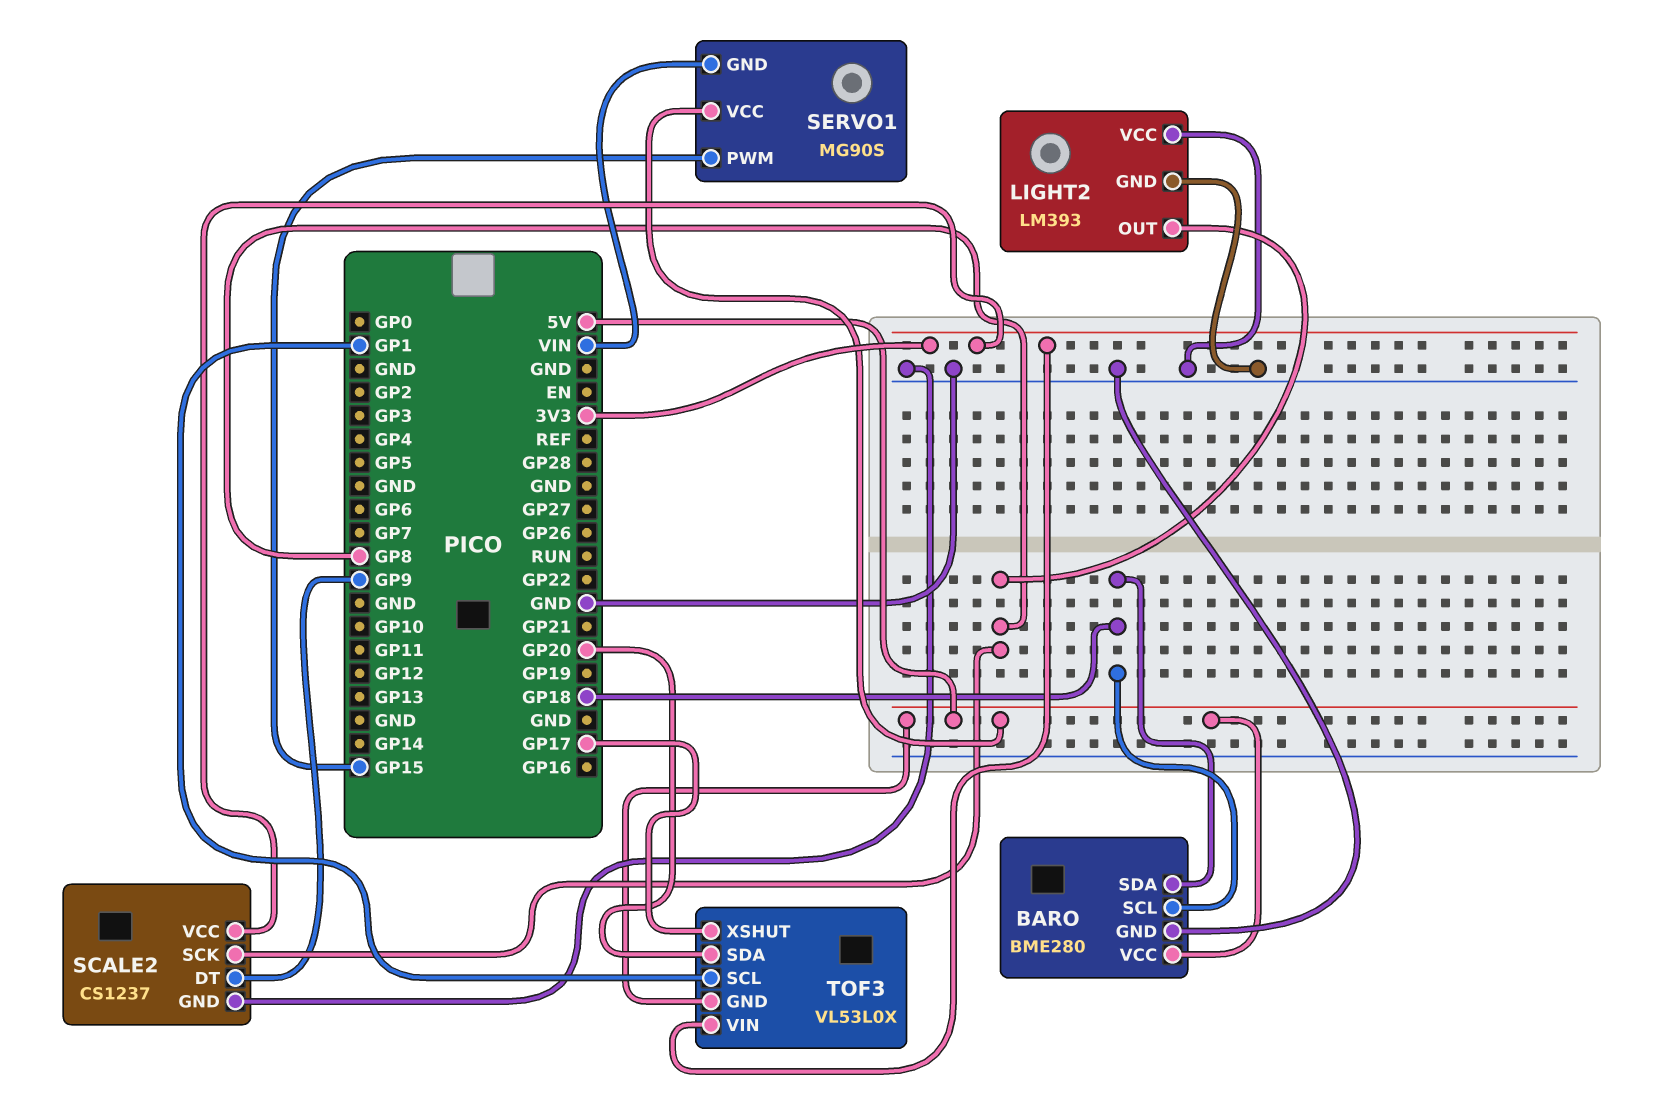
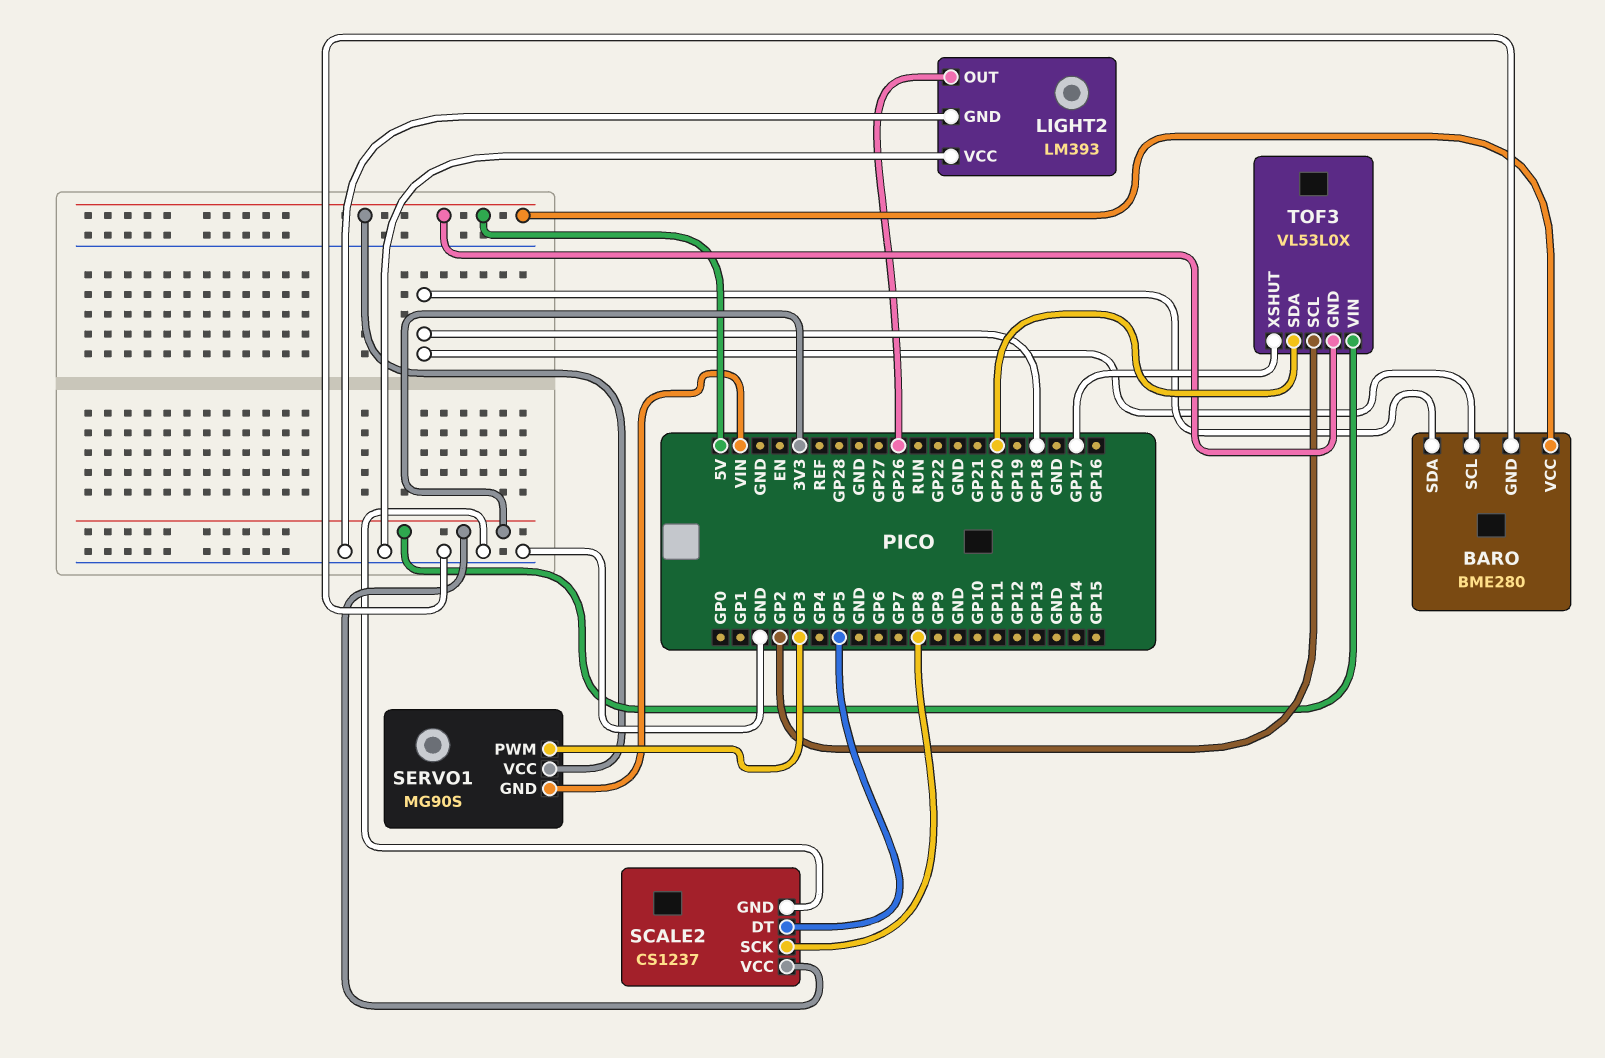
LIGHT2 pin OUT: GP8 -> GP26
SCALE2 pin DT: GP9 -> GP5
SERVO1 pin PWM: GP15 -> GP3
TOF3 pin SCL: GP1 -> GP2

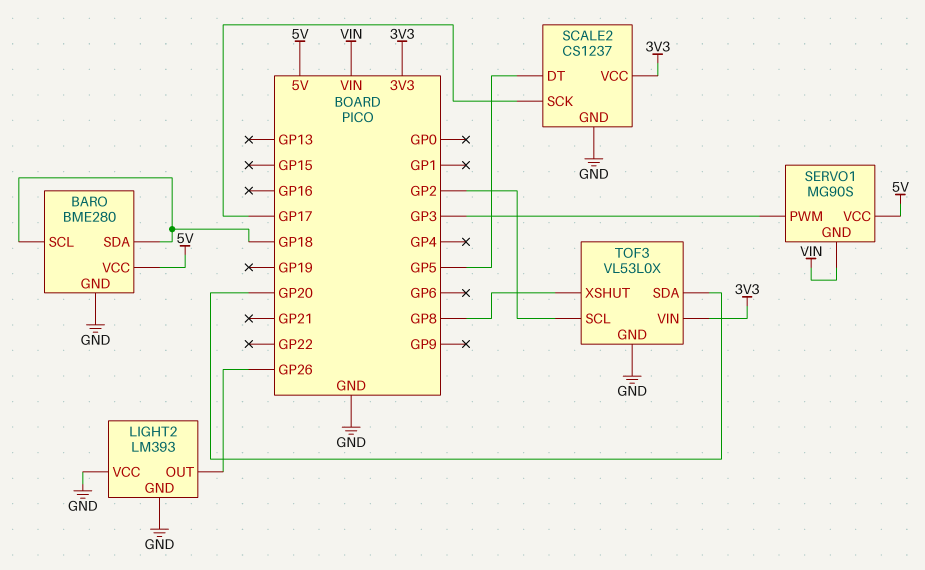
SCALE2 pin SCK: GP8 -> GP17
TOF3 pin GND: 5V -> GND
TOF3 pin XSHUT: GP17 -> GP8

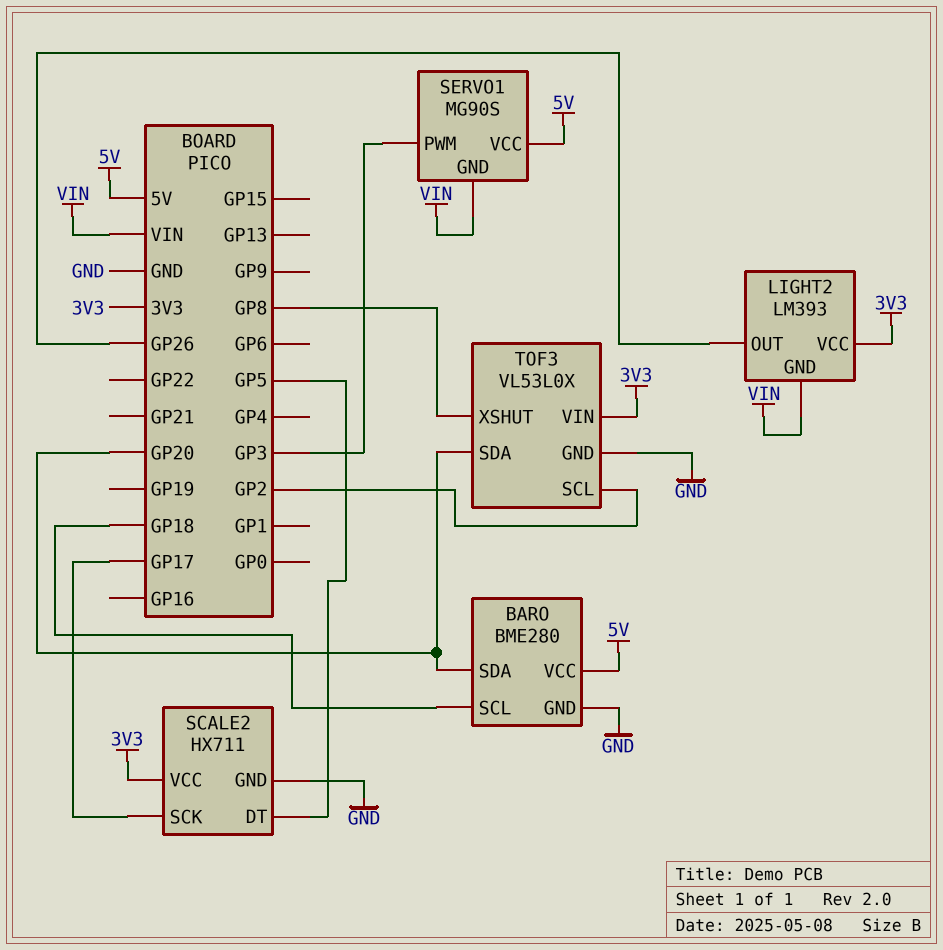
BARO pin SDA: GP18 -> GP20
LIGHT2 pin GND: GND -> VIN
LIGHT2 pin VCC: GND -> 3V3
SCALE2: CS1237 -> HX711

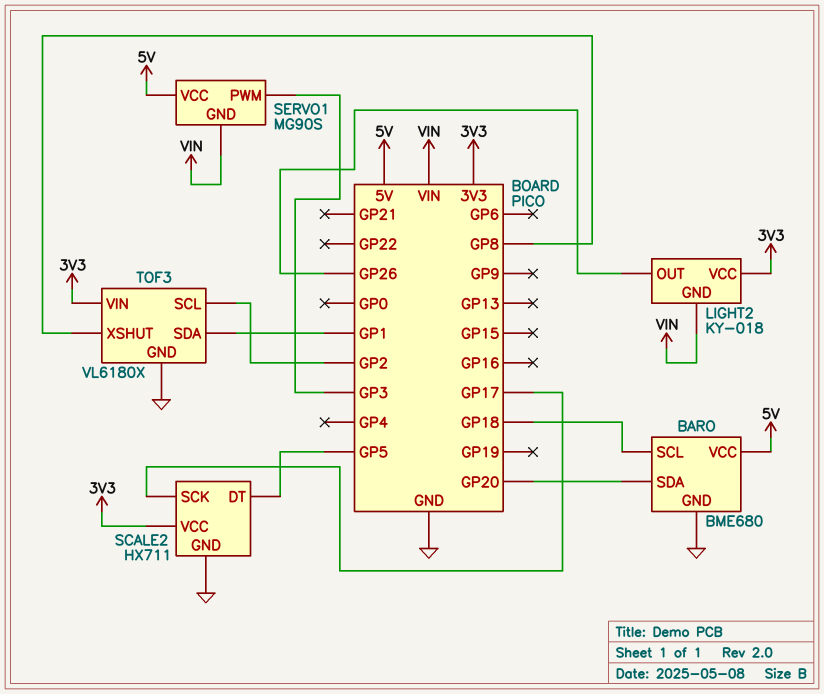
BARO: BME280 -> BME680
LIGHT2: LM393 -> KY-018
TOF3: VL53L0X -> VL6180X
TOF3 pin SDA: GP20 -> GP1

